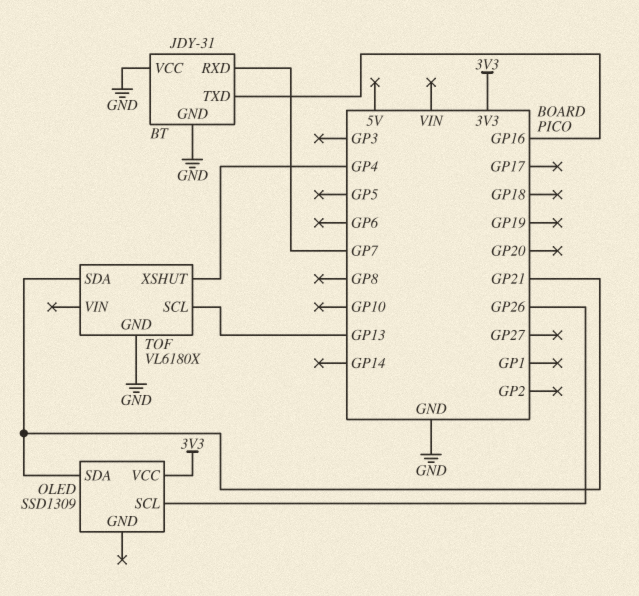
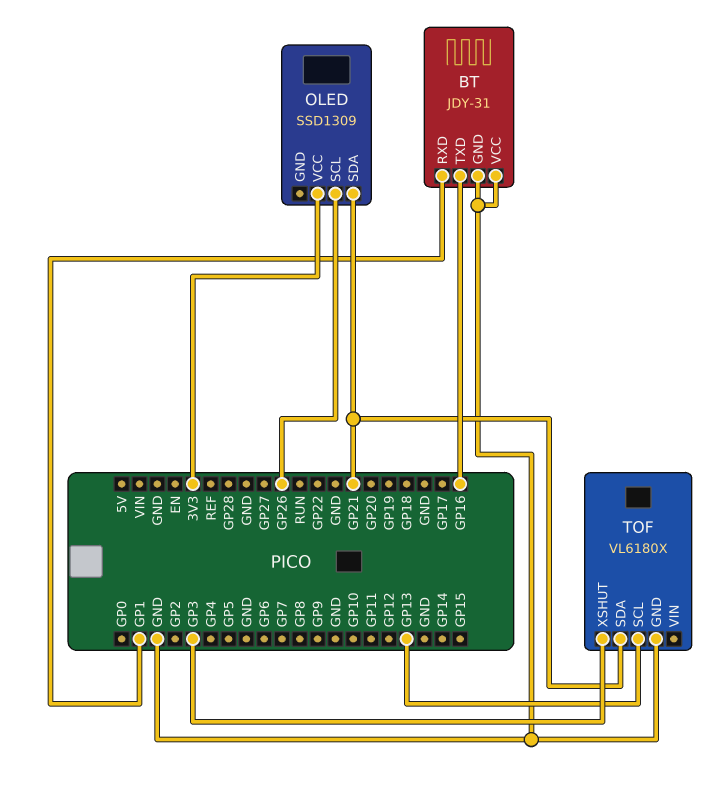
BT pin RXD: GP7 -> GP1
TOF pin XSHUT: GP4 -> GP3

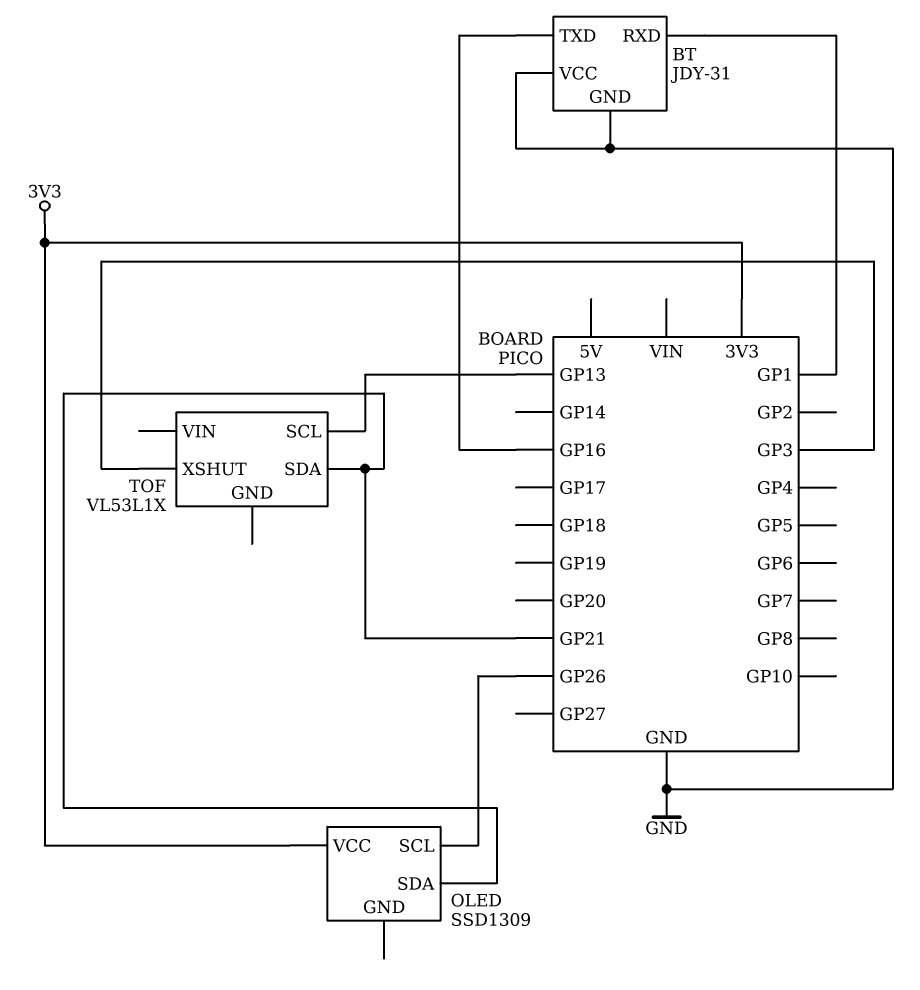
TOF: VL6180X -> VL53L1X
TOF pin GND: GND -> none

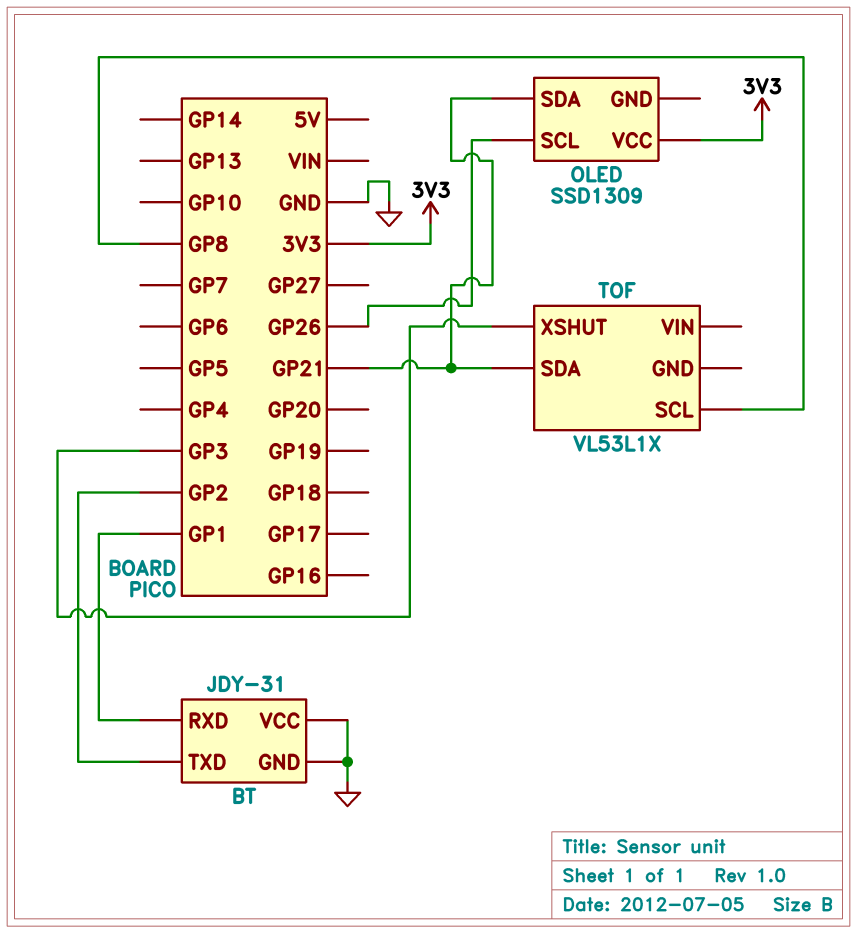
BT pin TXD: GP16 -> GP2
TOF pin SCL: GP13 -> GP8

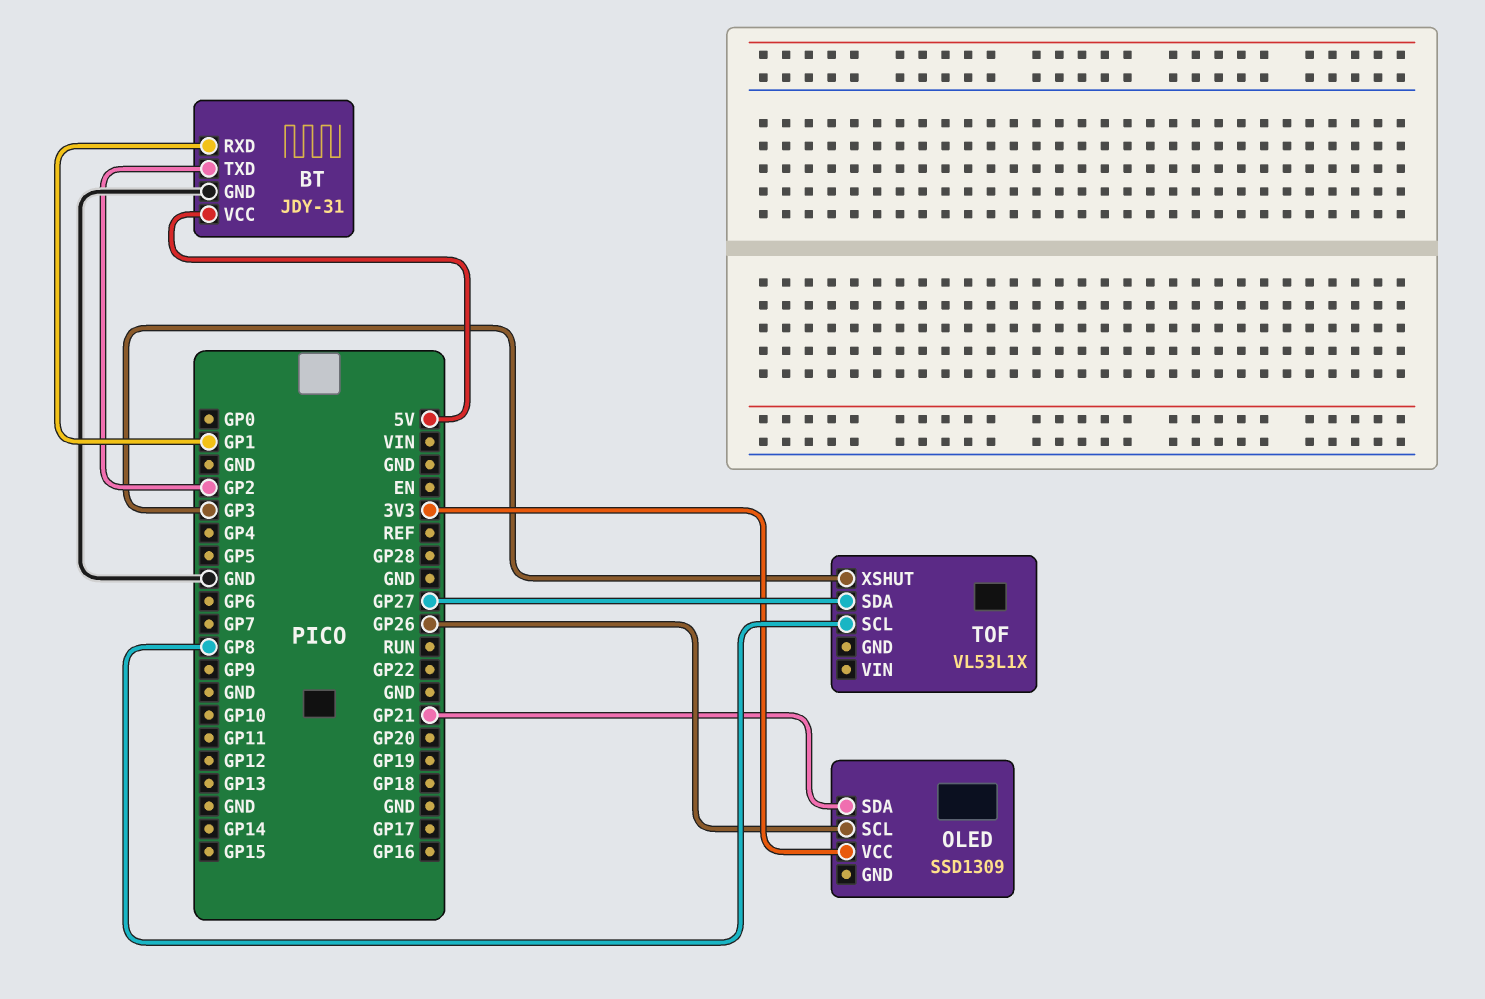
BT pin VCC: GND -> 5V
TOF pin SDA: GP21 -> GP27

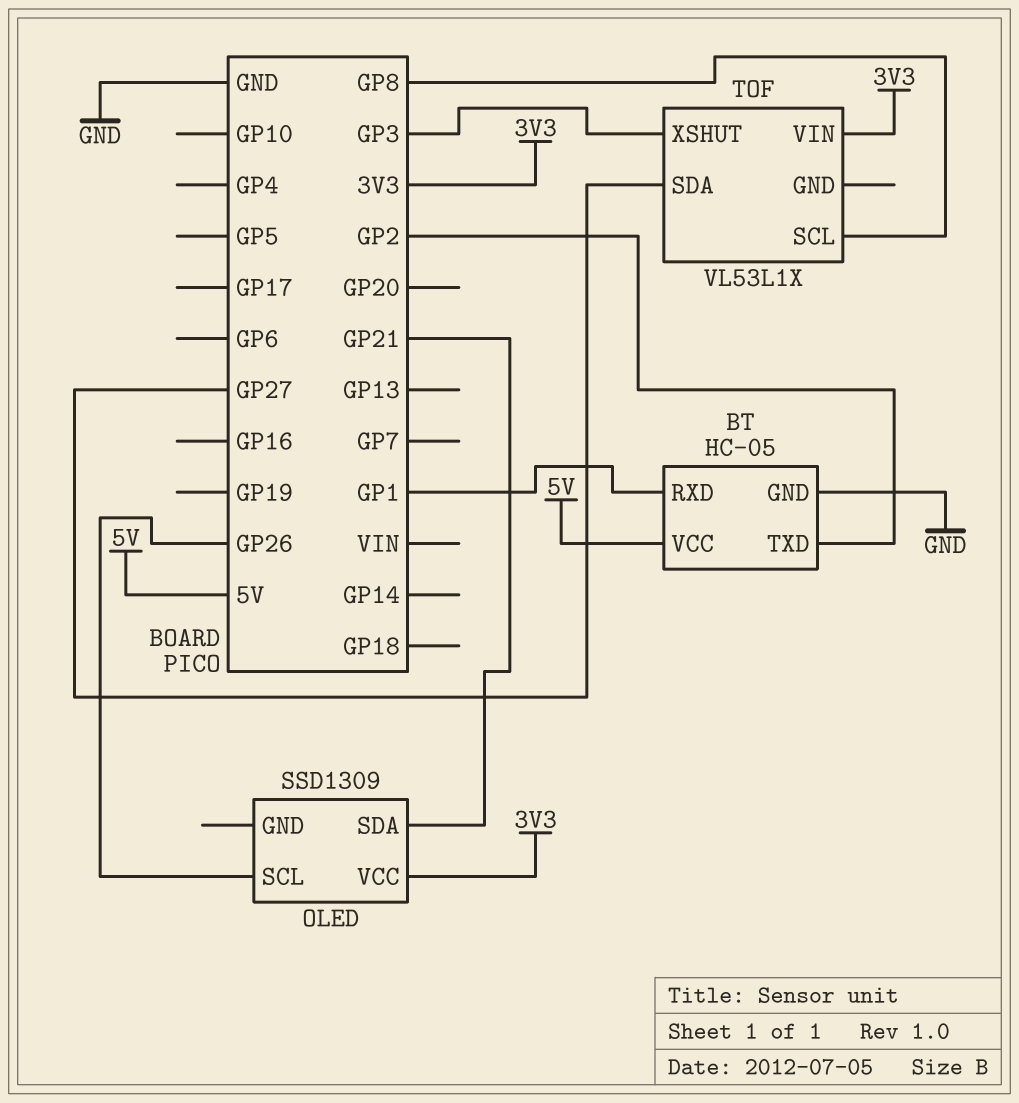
BT: JDY-31 -> HC-05
TOF pin VIN: none -> 3V3

